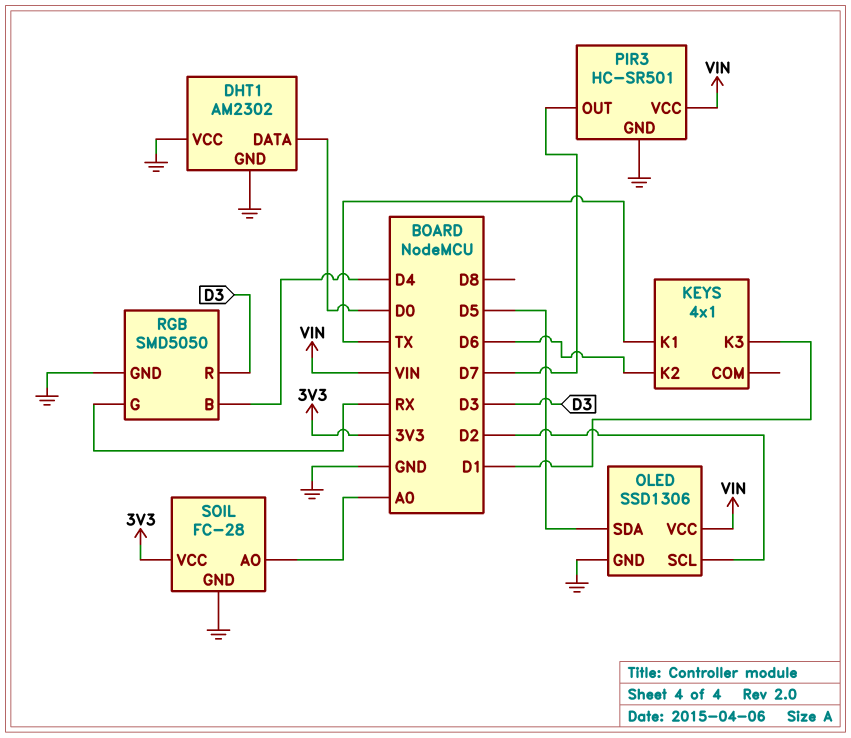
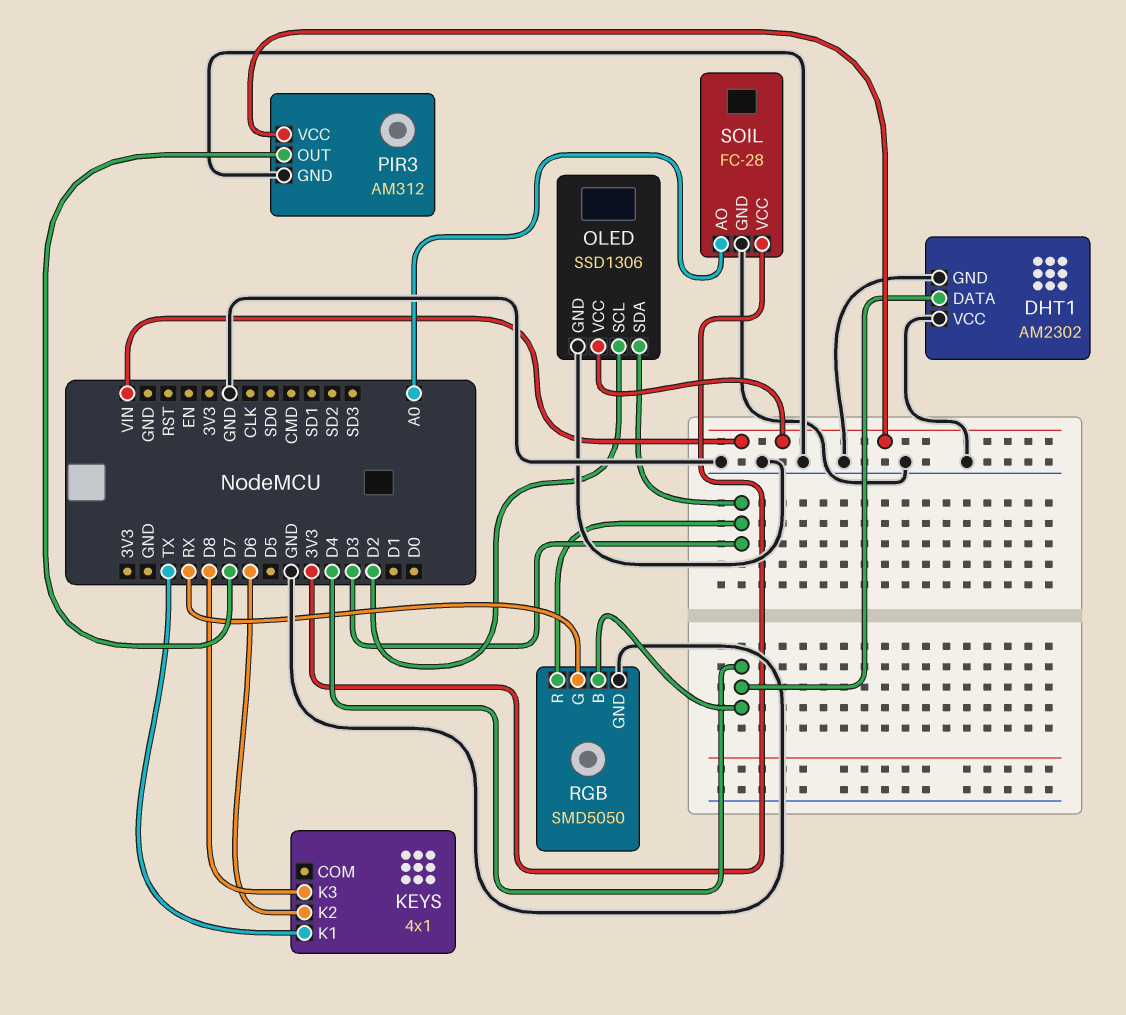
DHT1 pin DATA: D0 -> D4
KEYS pin K3: D1 -> D8
OLED pin SDA: D5 -> D3
PIR3: HC-SR501 -> AM312

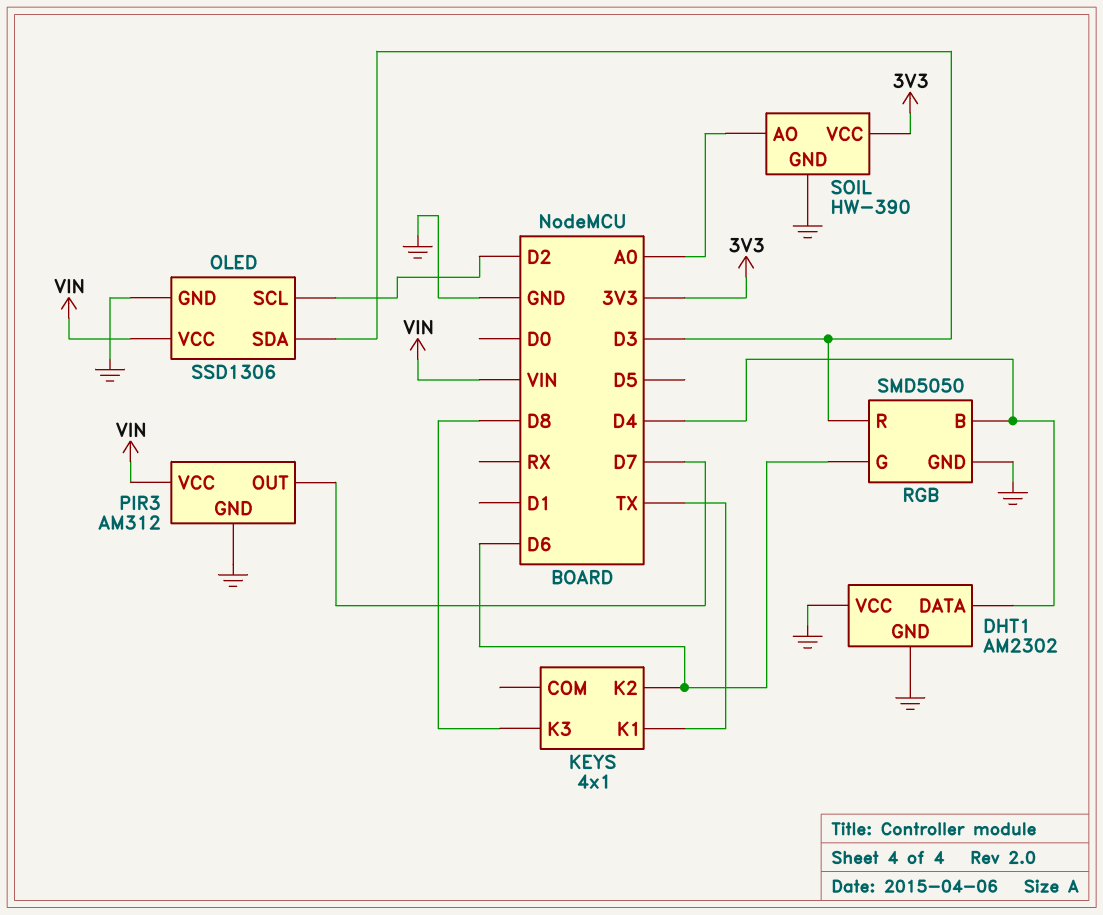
RGB pin G: RX -> D6
SOIL: FC-28 -> HW-390

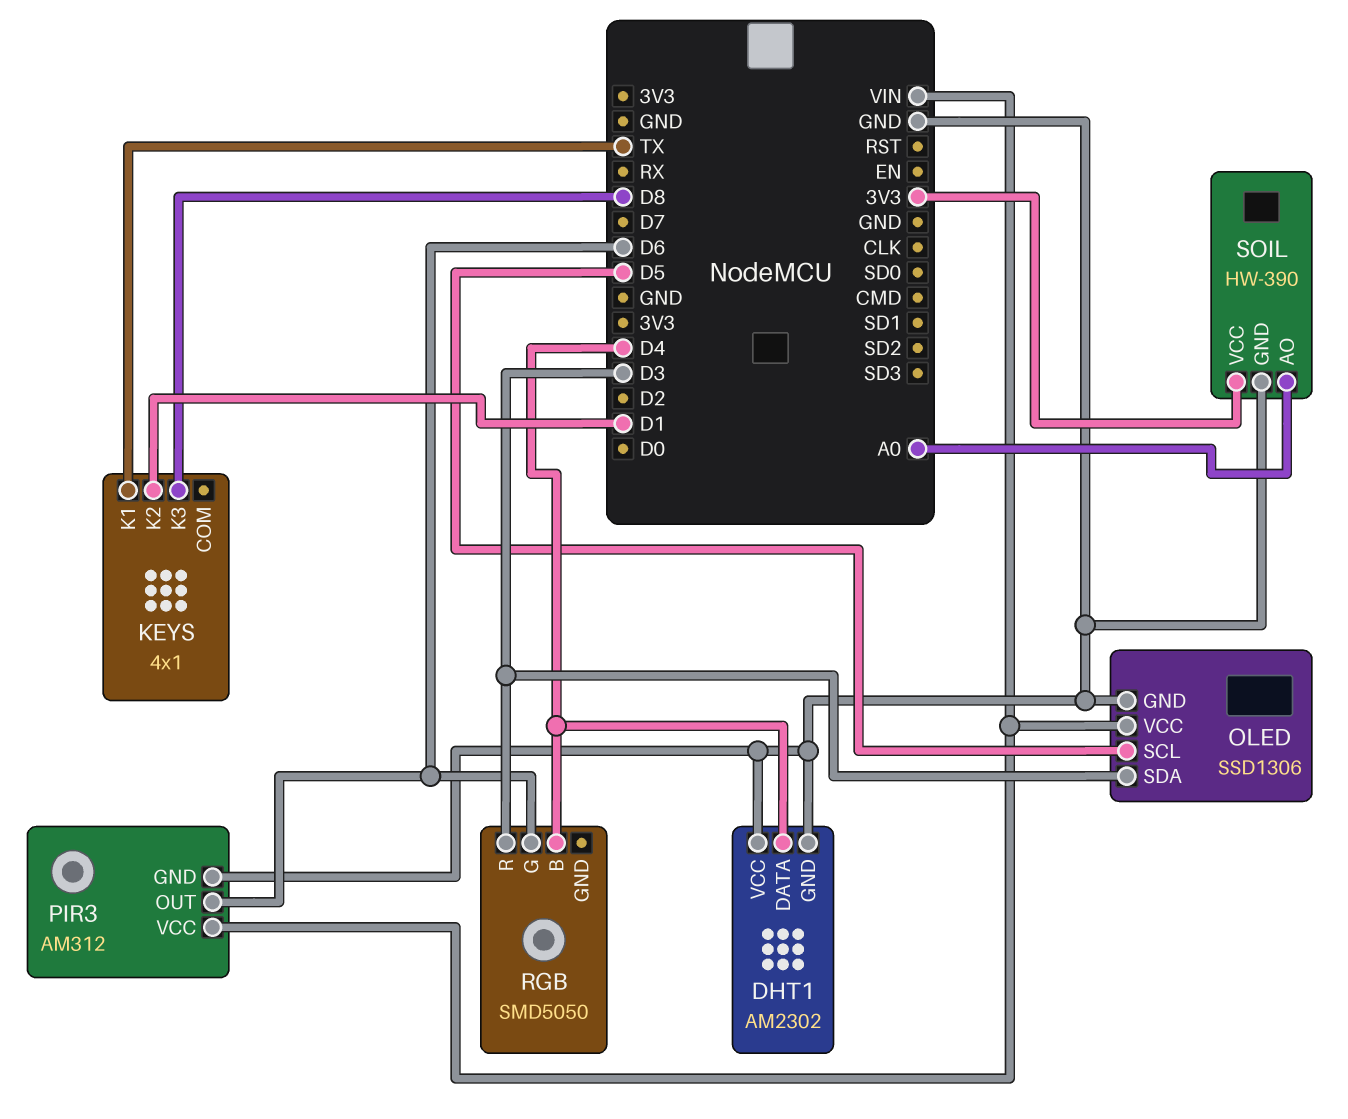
KEYS pin K2: D6 -> D1
OLED pin SCL: D2 -> D5
PIR3 pin OUT: D7 -> D6
RGB pin GND: GND -> none

